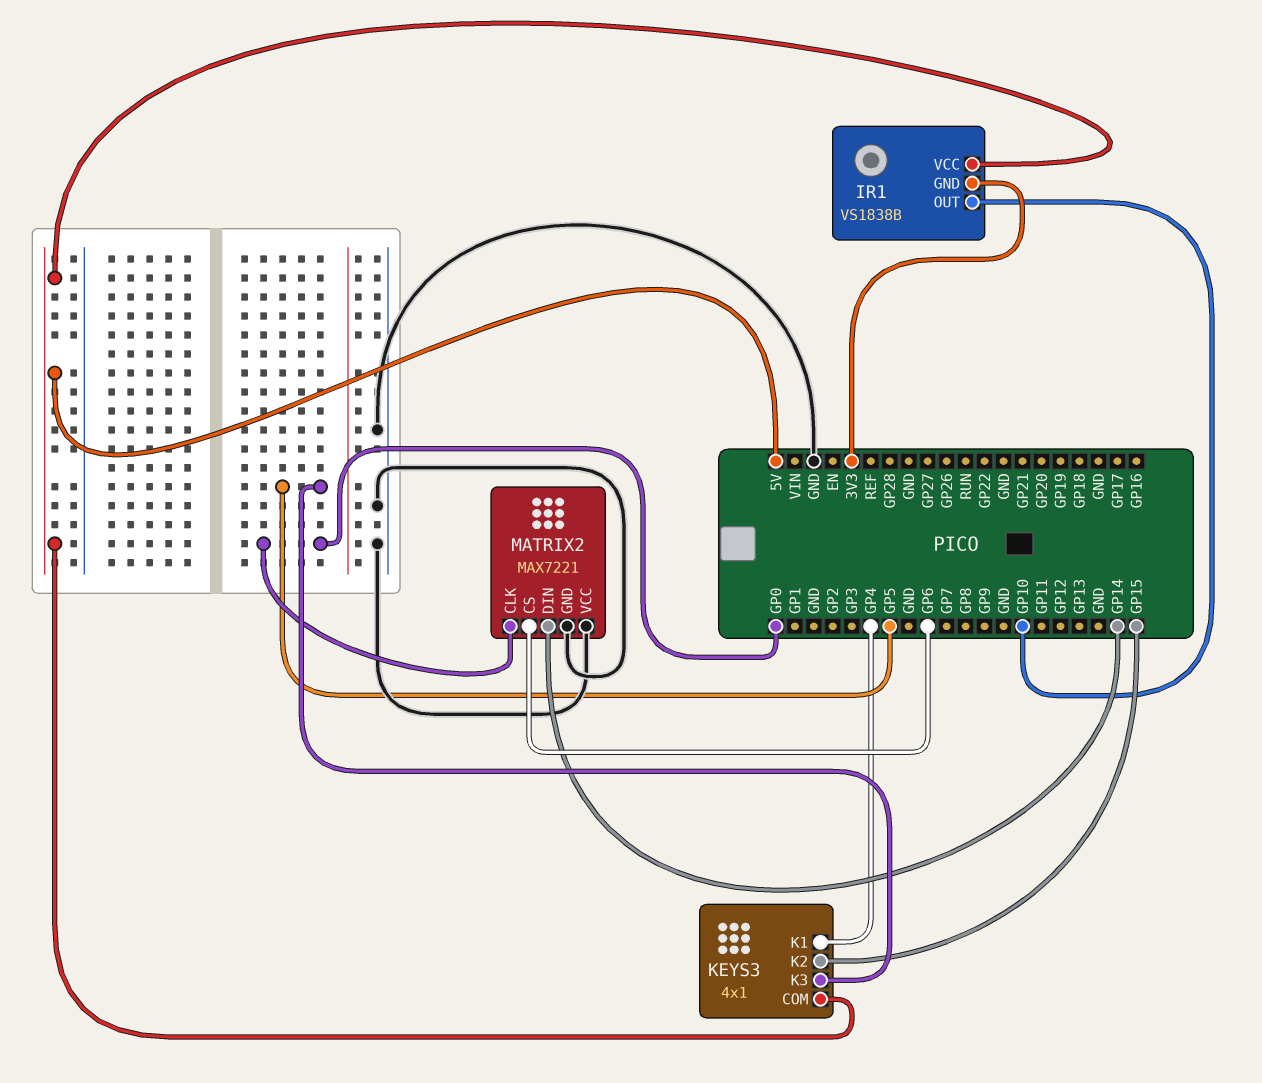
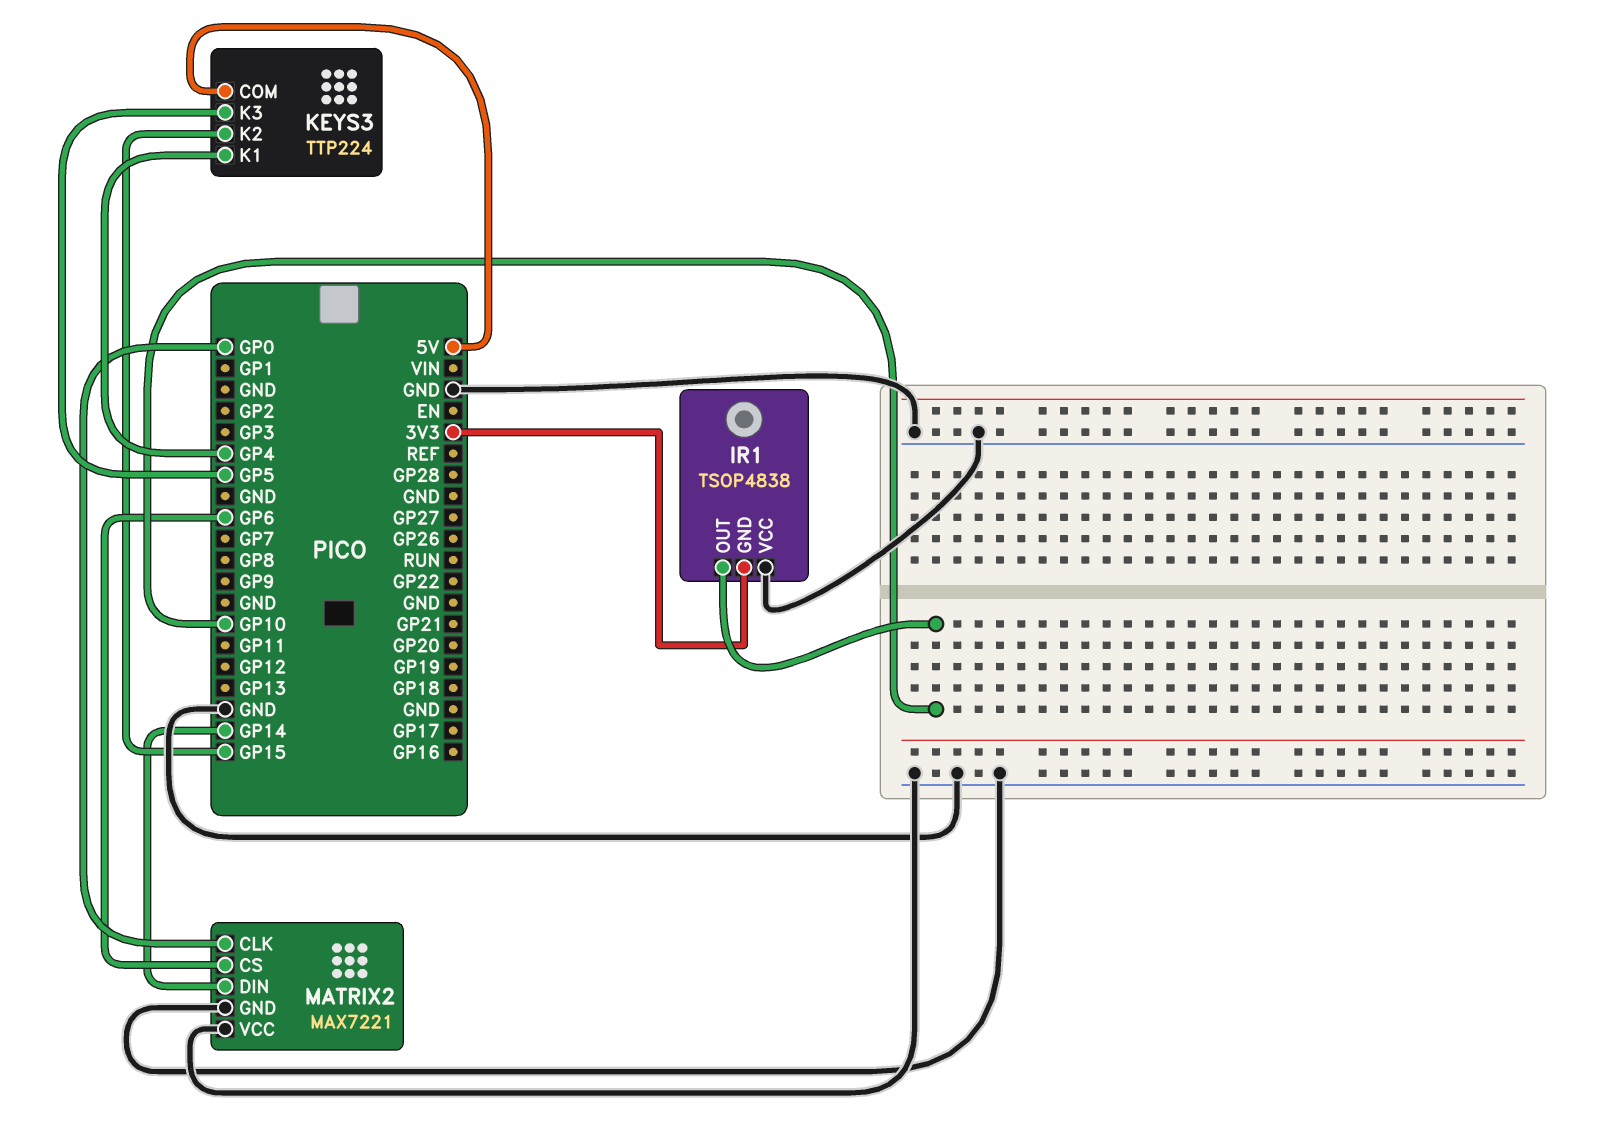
IR1: VS1838B -> TSOP4838
IR1 pin VCC: 5V -> GND
KEYS3: 4x1 -> TTP224

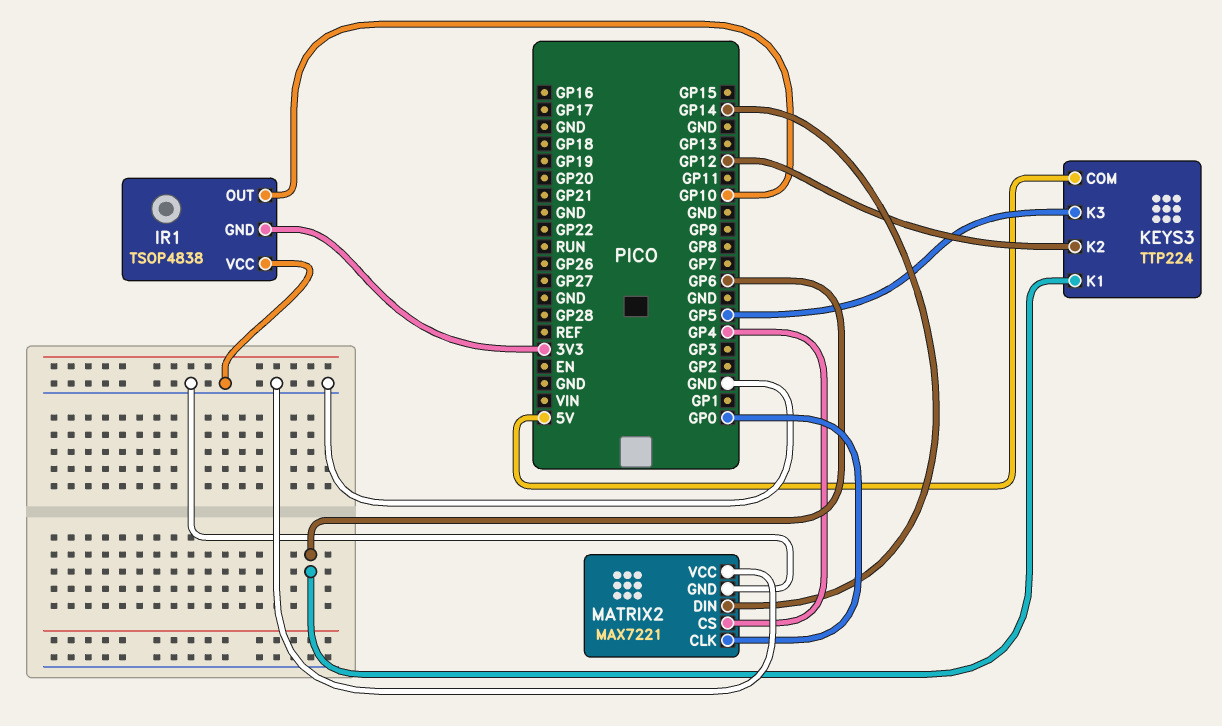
KEYS3 pin K1: GP4 -> GP6
KEYS3 pin K2: GP15 -> GP12
MATRIX2 pin CS: GP6 -> GP4

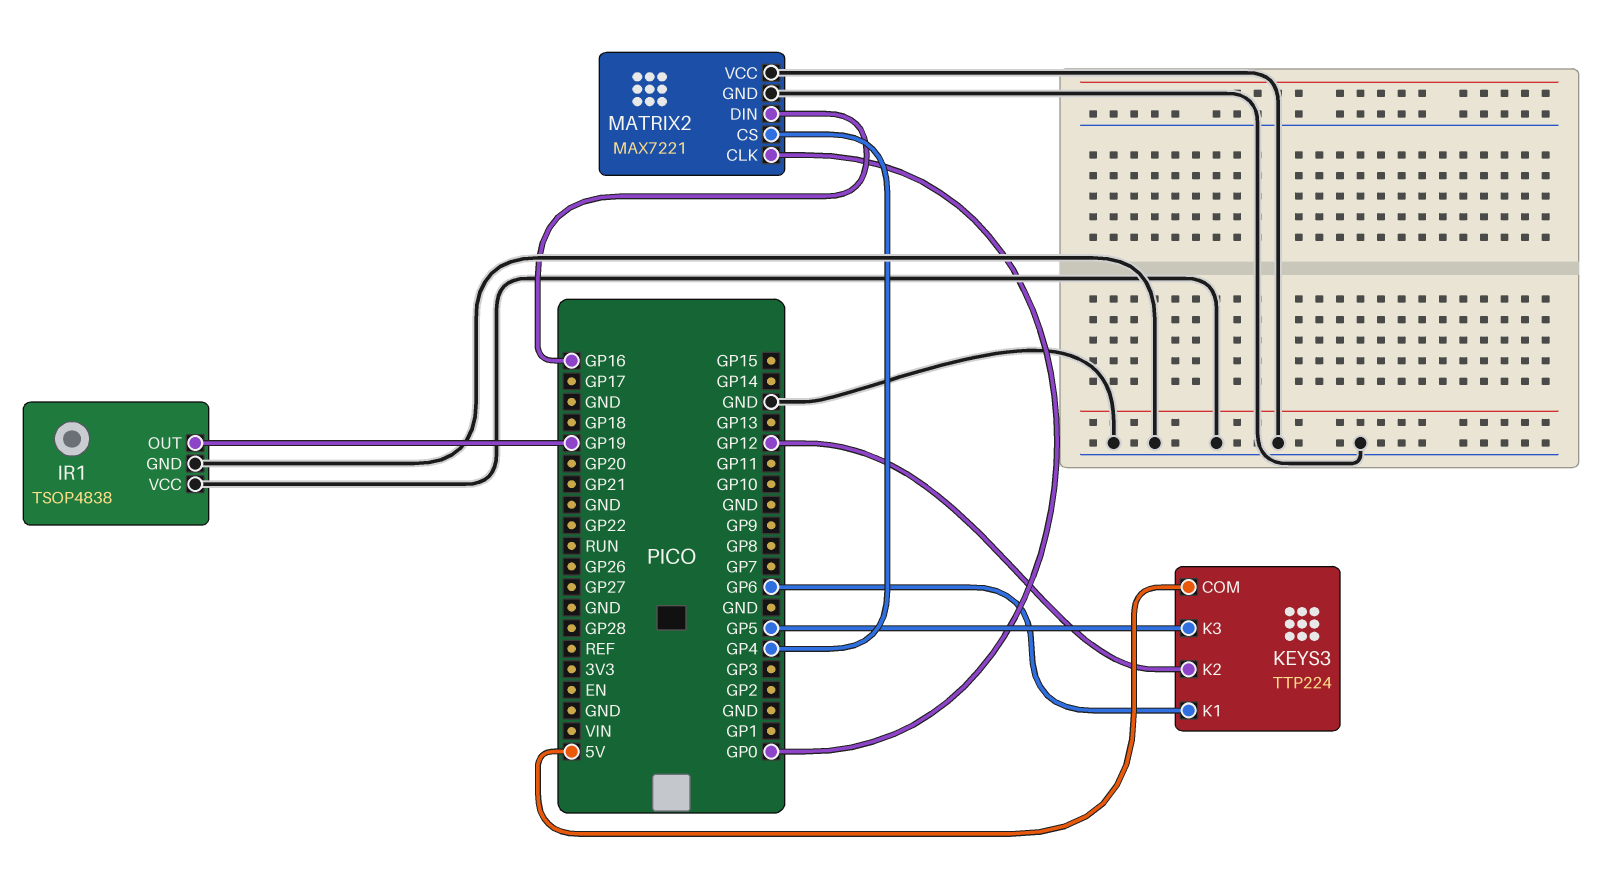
IR1 pin GND: 3V3 -> GND
IR1 pin OUT: GP10 -> GP19
MATRIX2 pin DIN: GP14 -> GP16

